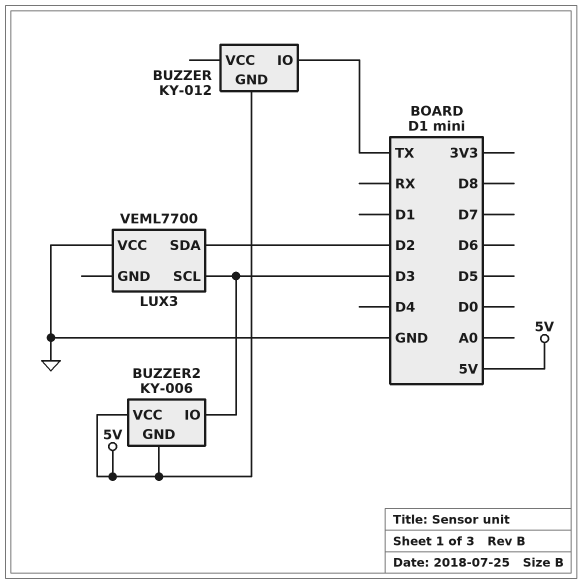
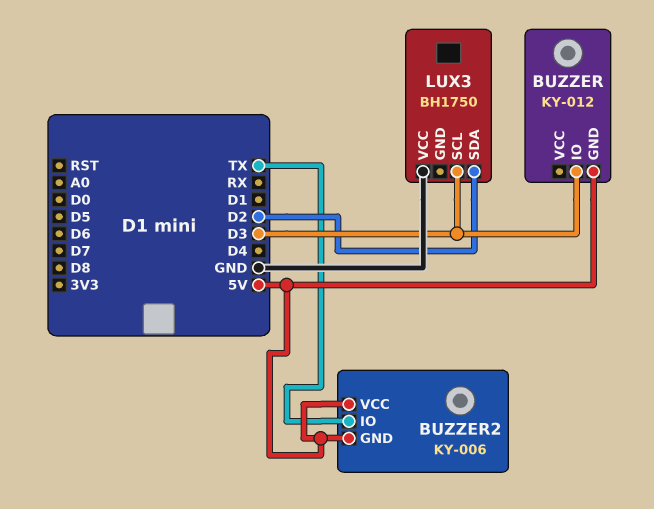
BUZZER pin IO: TX -> D3
BUZZER2 pin IO: D3 -> TX
LUX3: VEML7700 -> BH1750

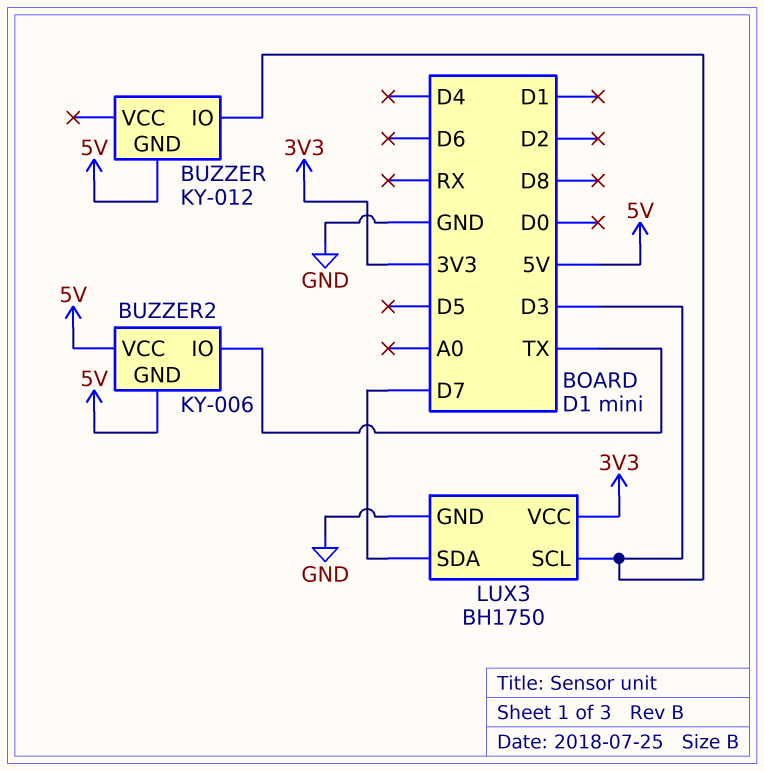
LUX3 pin GND: none -> GND
LUX3 pin SDA: D2 -> D7
LUX3 pin VCC: GND -> 3V3

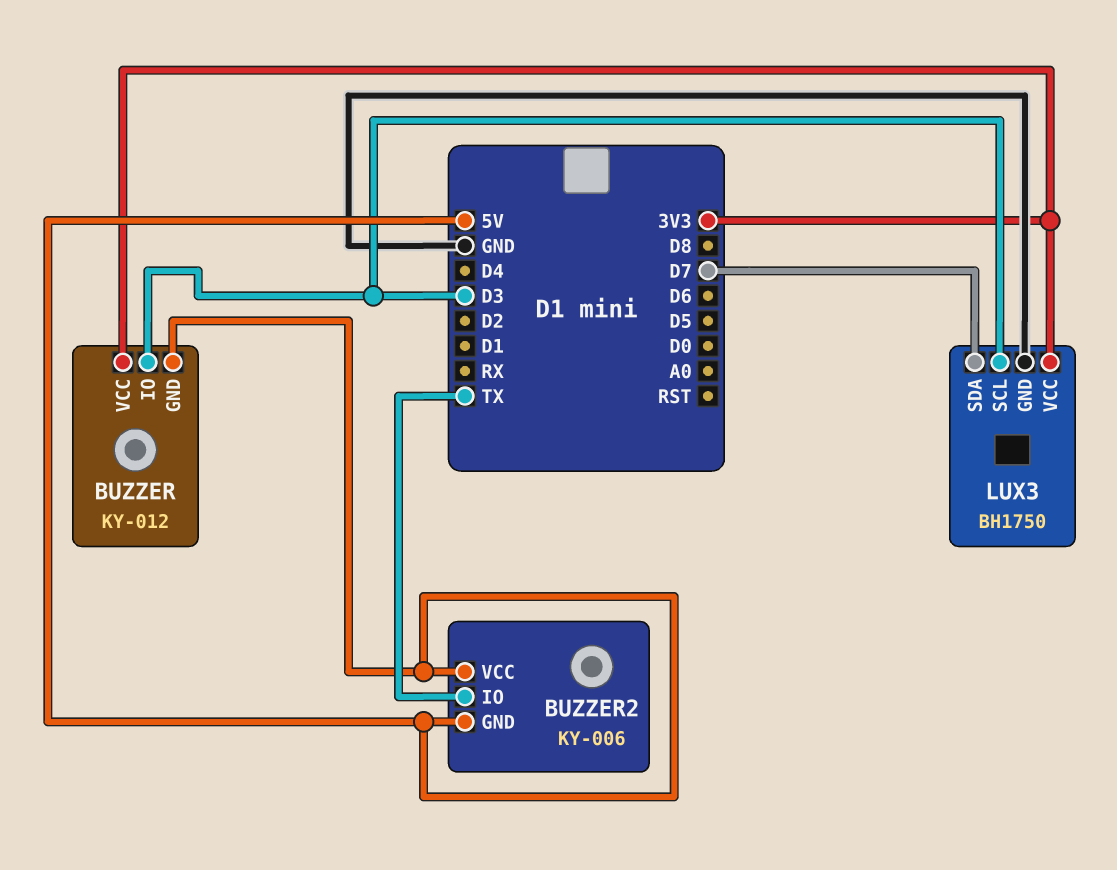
BUZZER pin VCC: none -> 3V3

